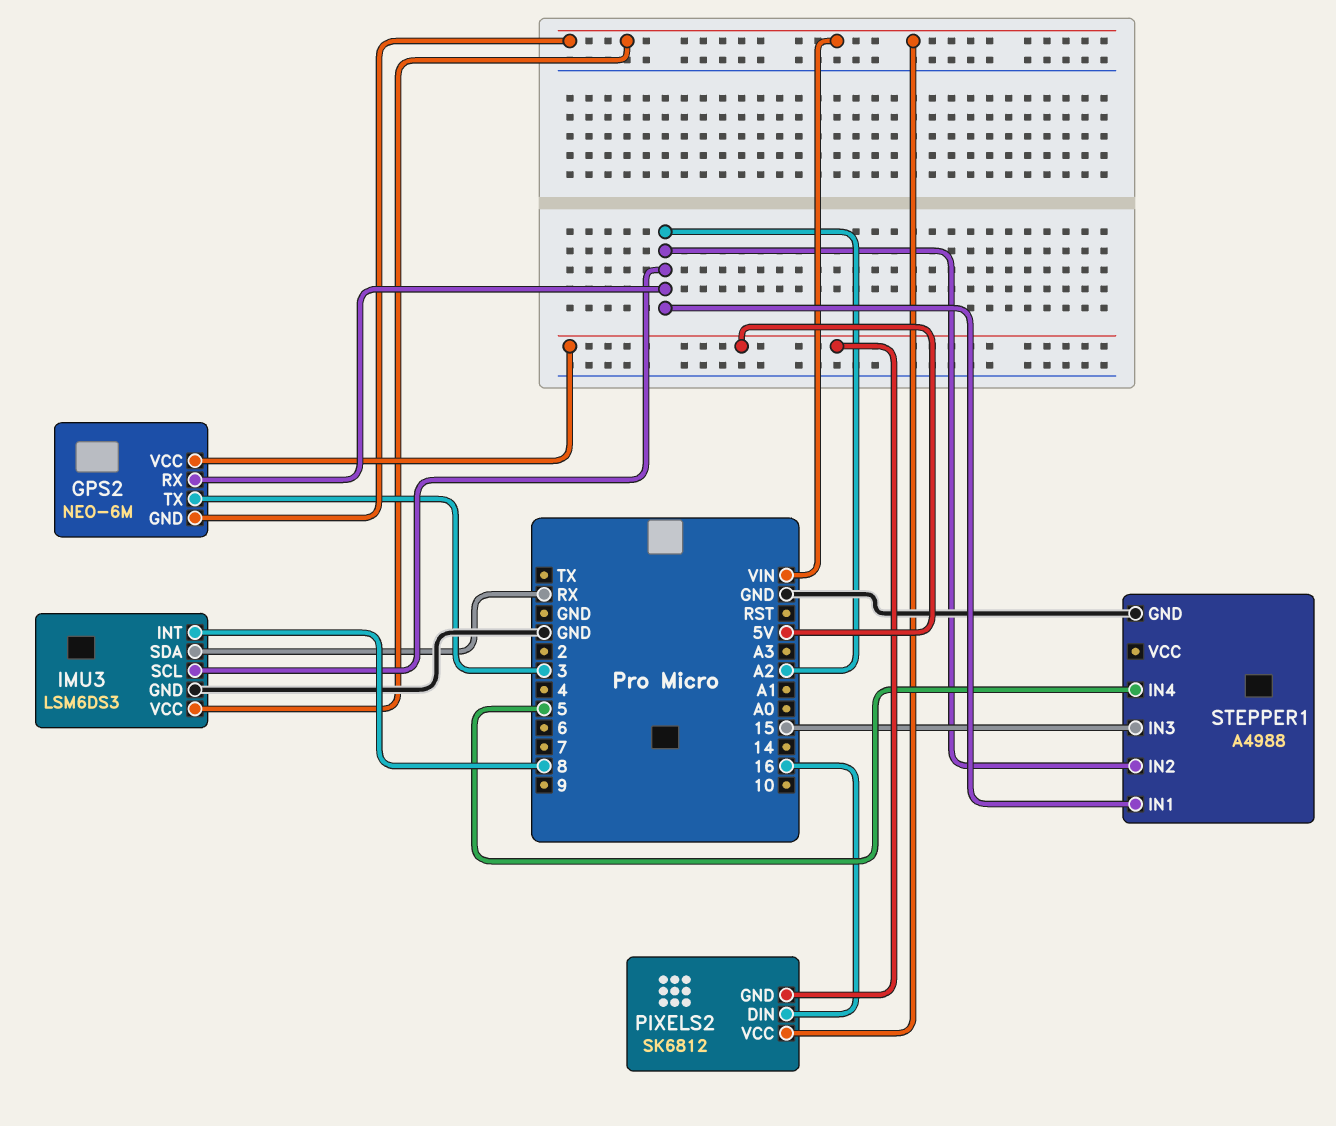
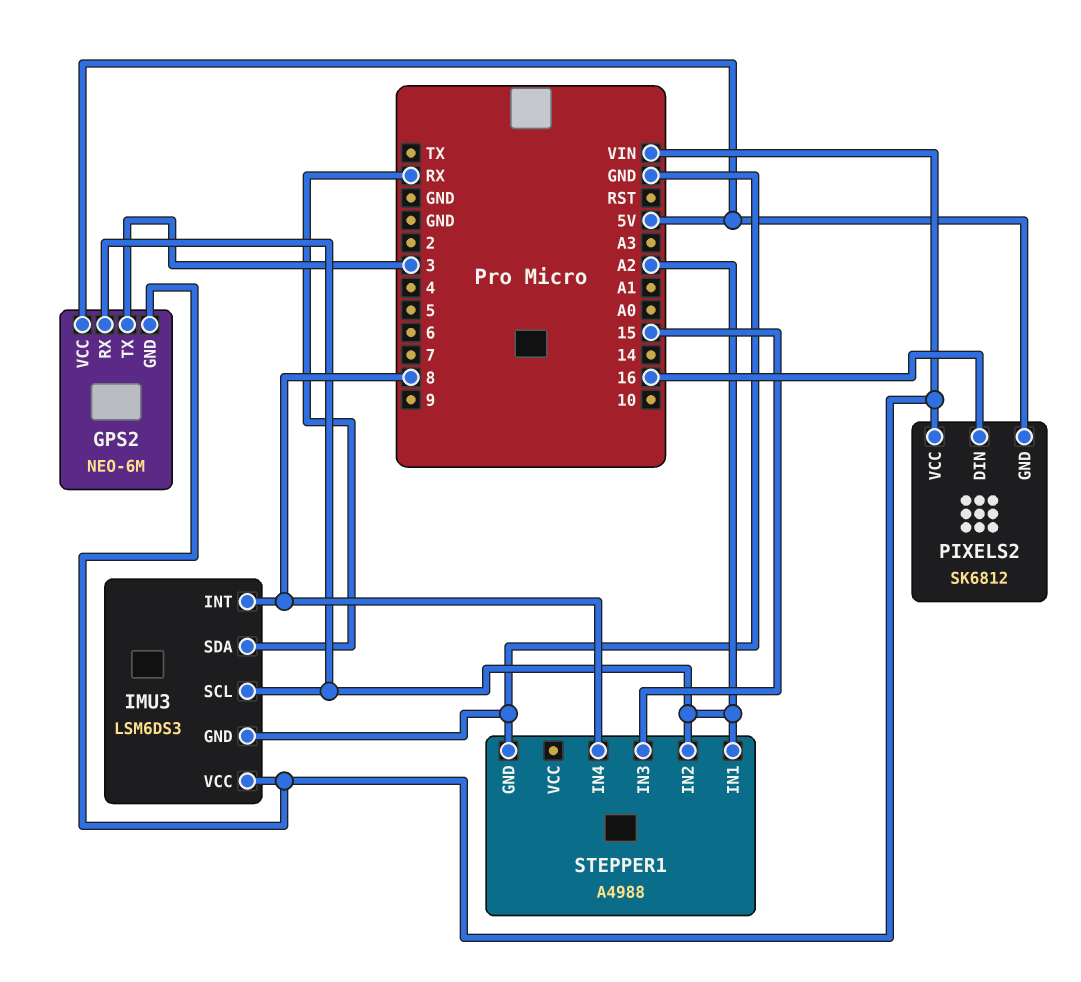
STEPPER1 pin IN4: 5 -> 8

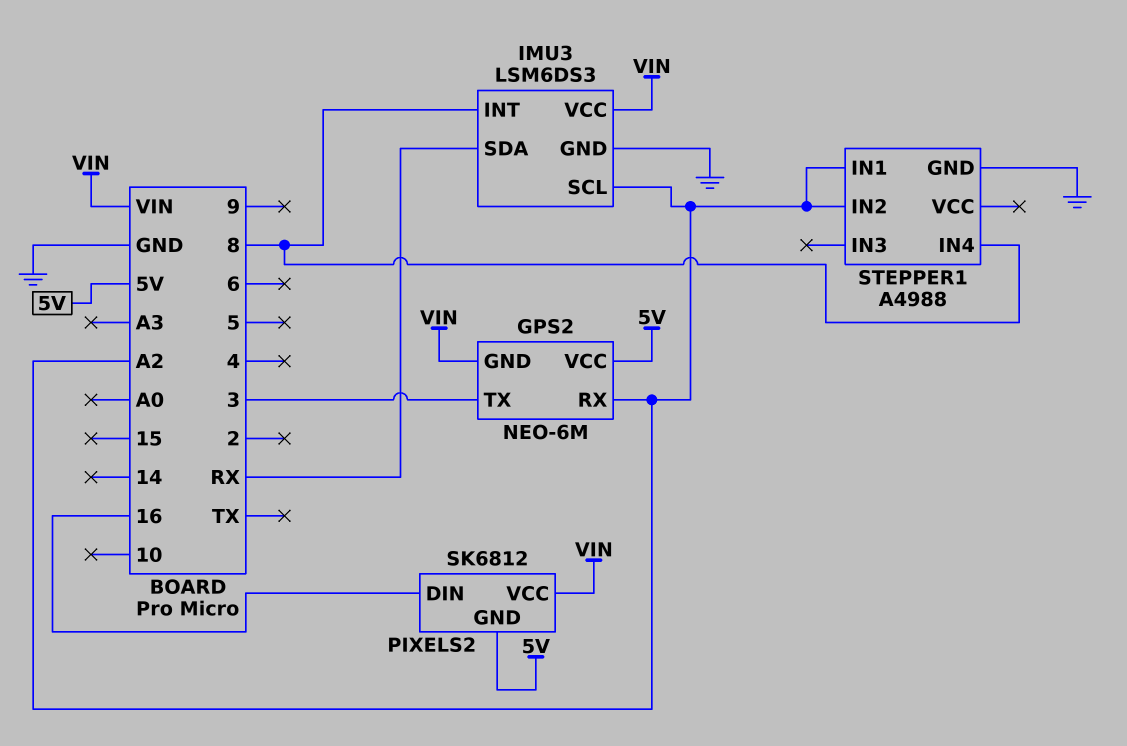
STEPPER1 pin IN3: 15 -> none

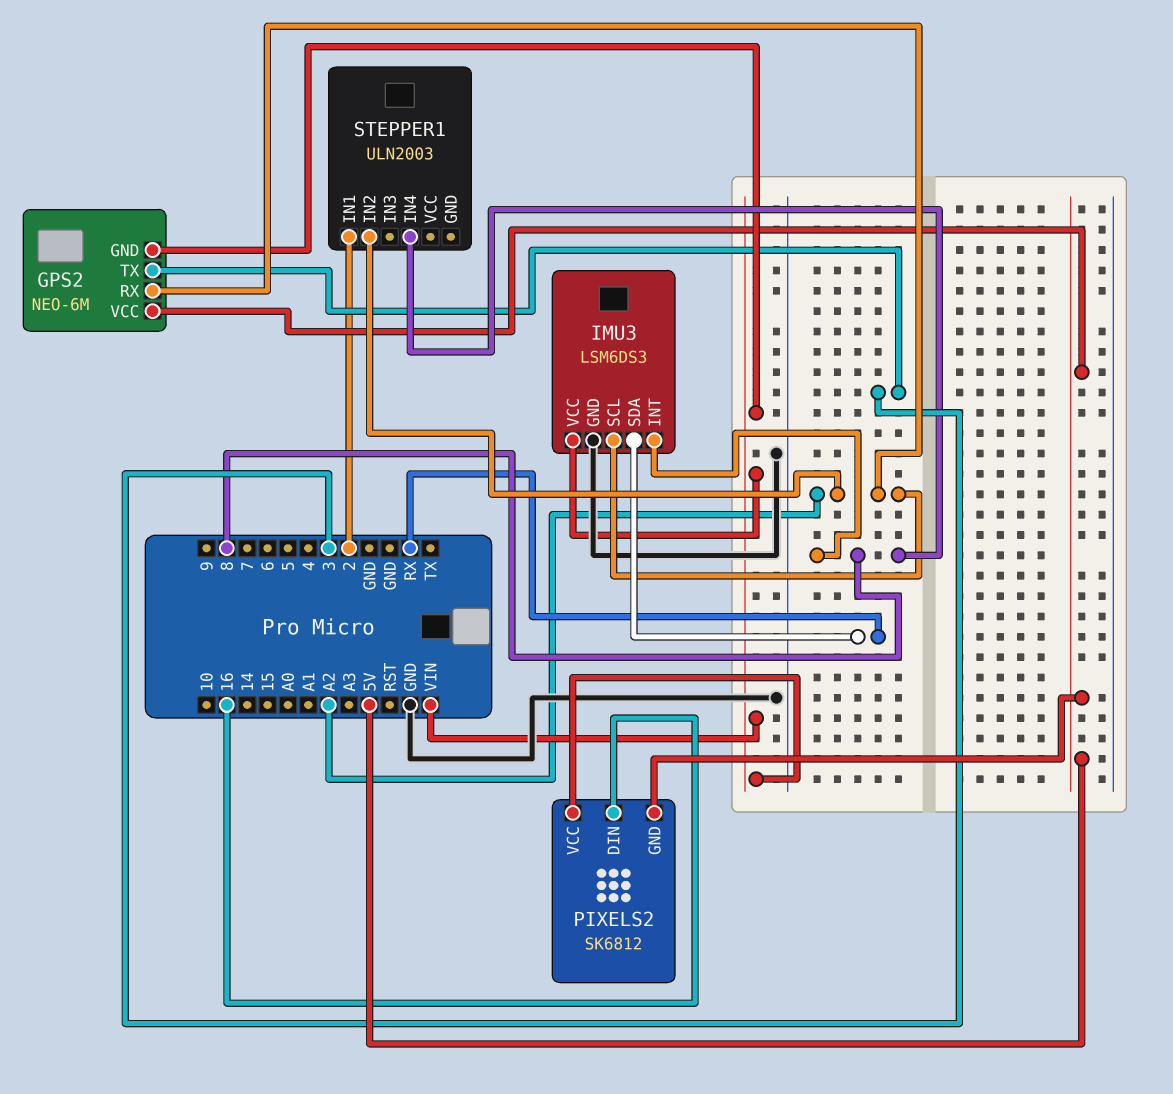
STEPPER1: A4988 -> ULN2003
STEPPER1 pin GND: GND -> none
STEPPER1 pin IN1: A2 -> 2

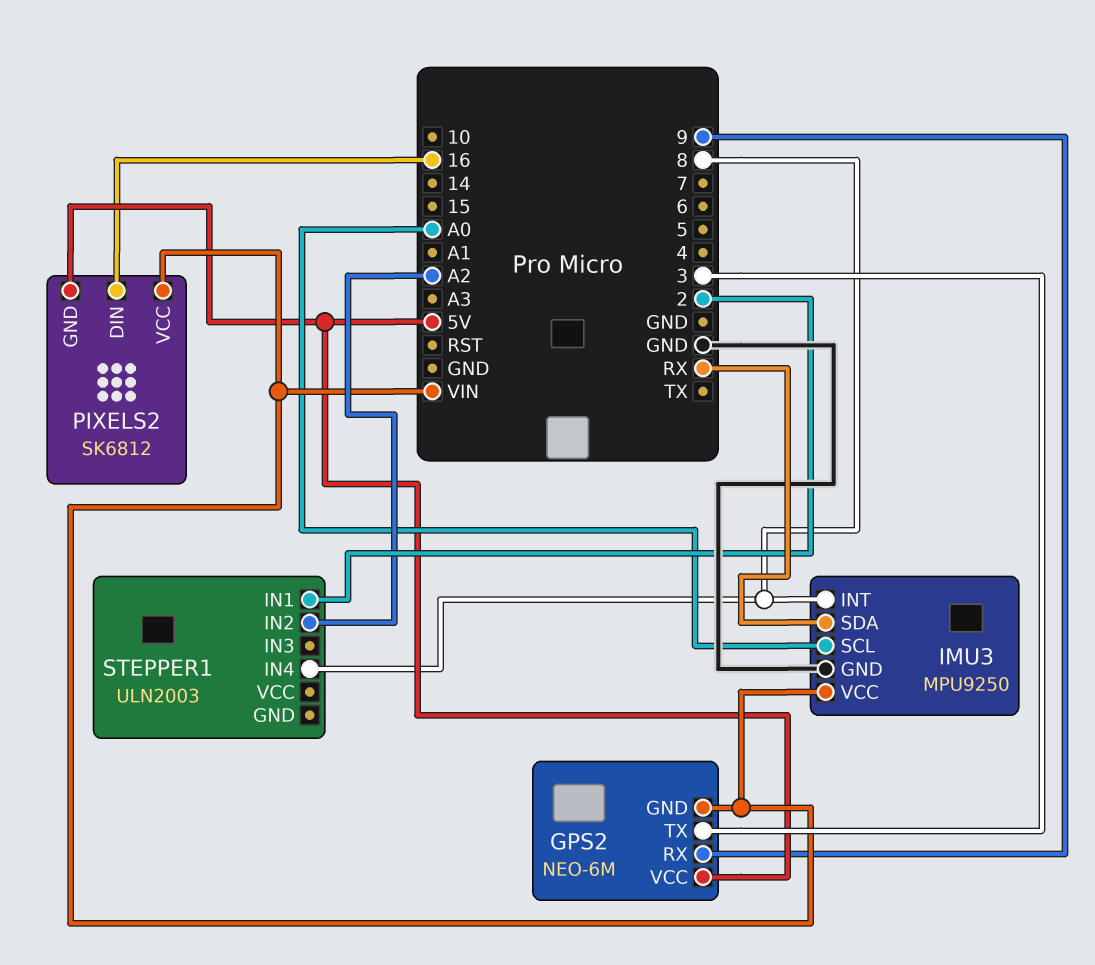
GPS2 pin RX: A2 -> 9
IMU3: LSM6DS3 -> MPU9250
IMU3 pin SCL: A2 -> A0

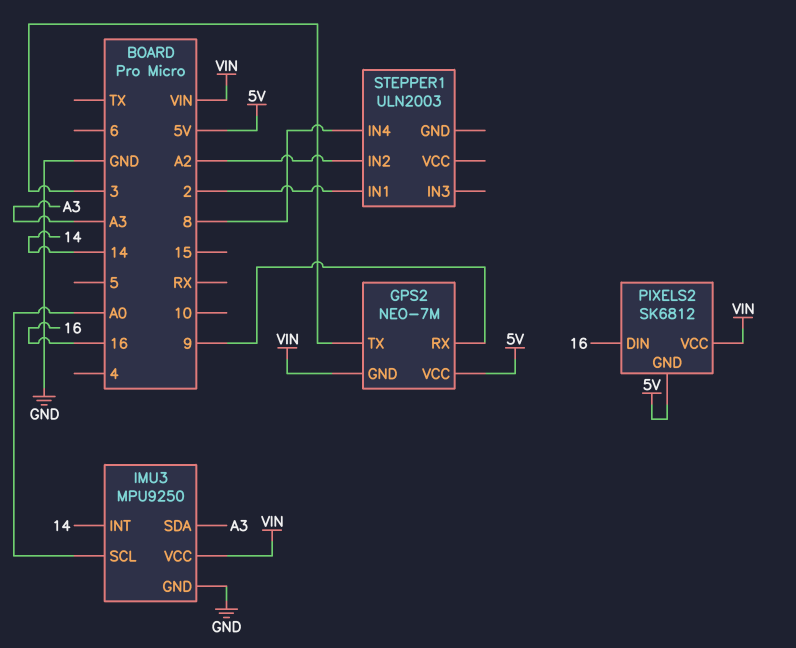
GPS2: NEO-6M -> NEO-7M
IMU3 pin INT: 8 -> 14
IMU3 pin SDA: RX -> A3

